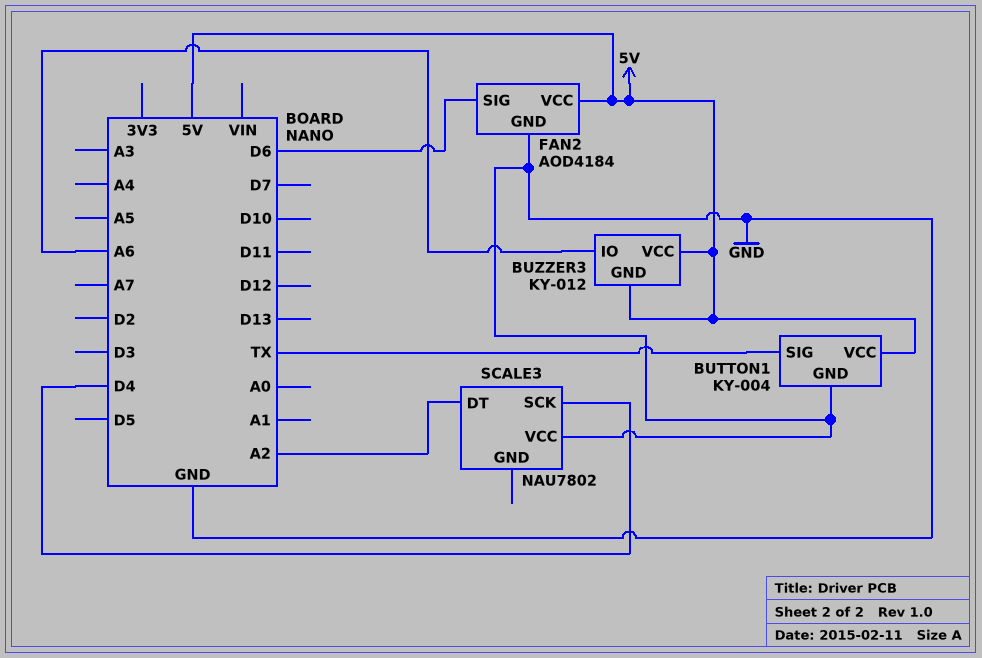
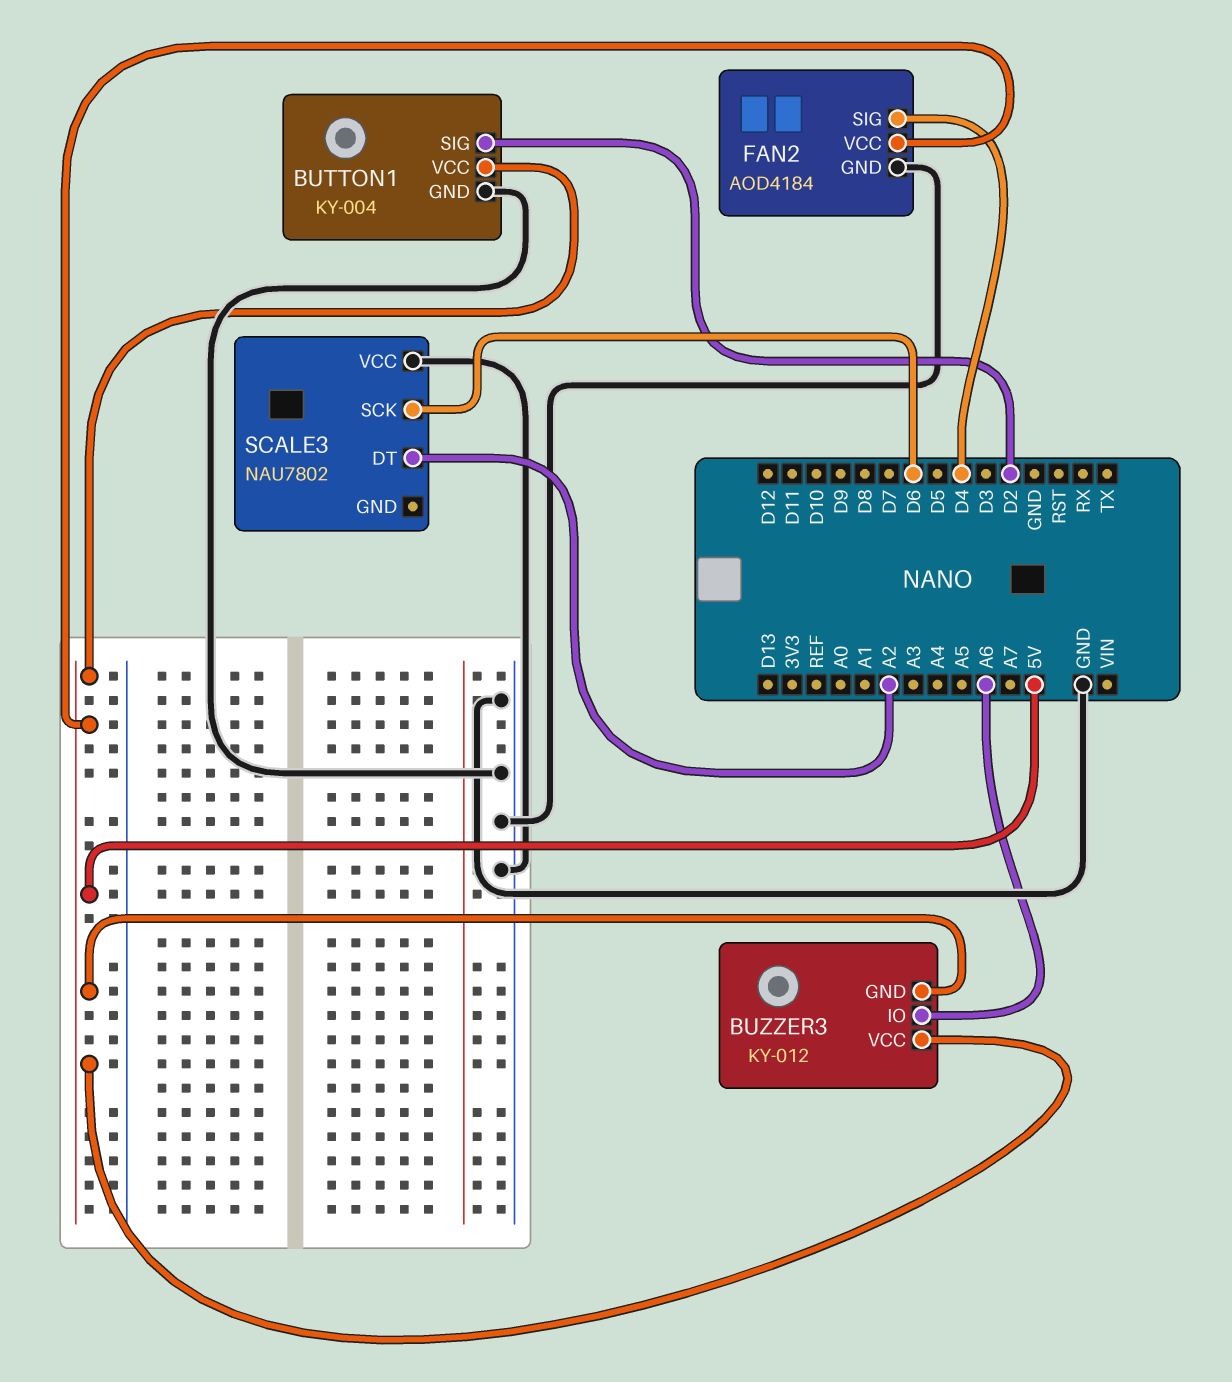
BUTTON1 pin SIG: TX -> D2
FAN2 pin SIG: D6 -> D4
SCALE3 pin SCK: D4 -> D6

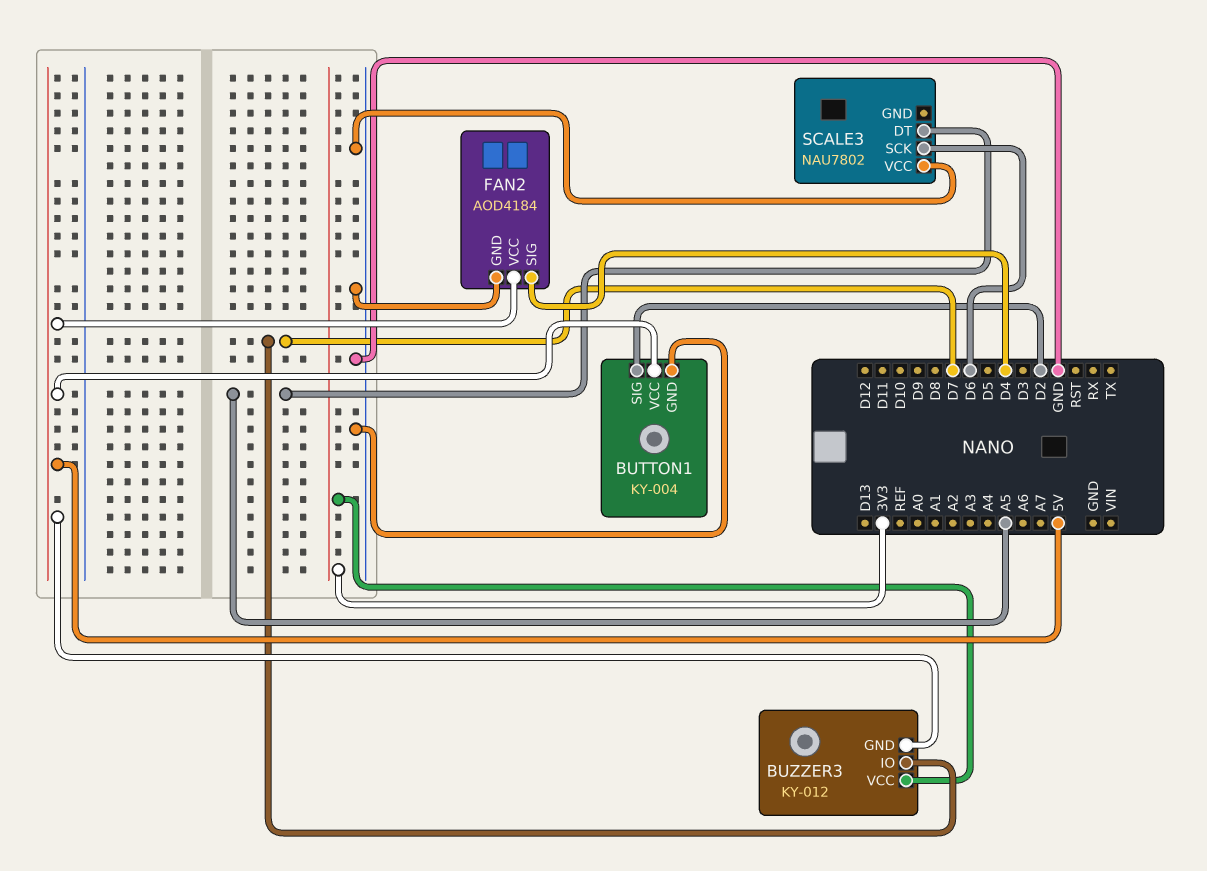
BUZZER3 pin IO: A6 -> D7
BUZZER3 pin VCC: 5V -> 3V3
SCALE3 pin DT: A2 -> A5

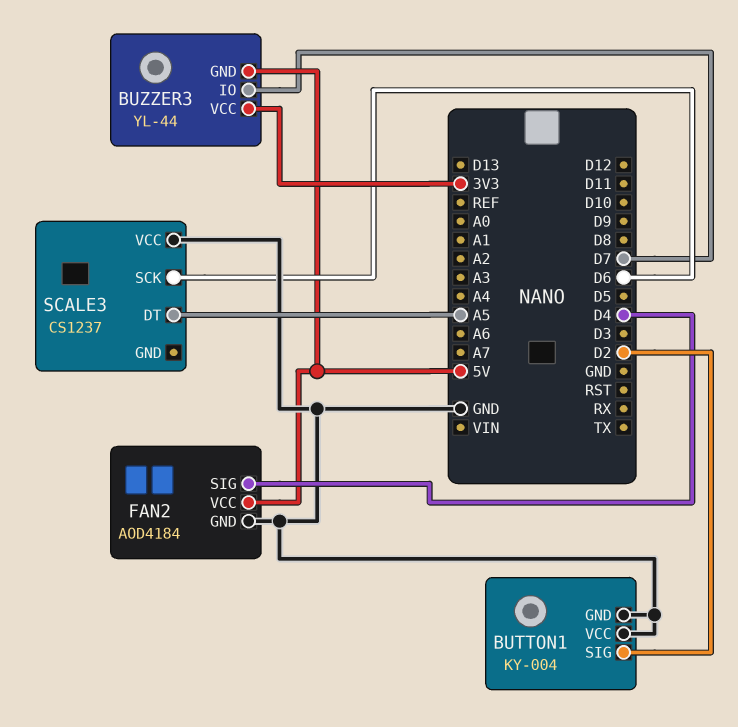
BUTTON1 pin VCC: 5V -> GND
BUZZER3: KY-012 -> YL-44
SCALE3: NAU7802 -> CS1237

